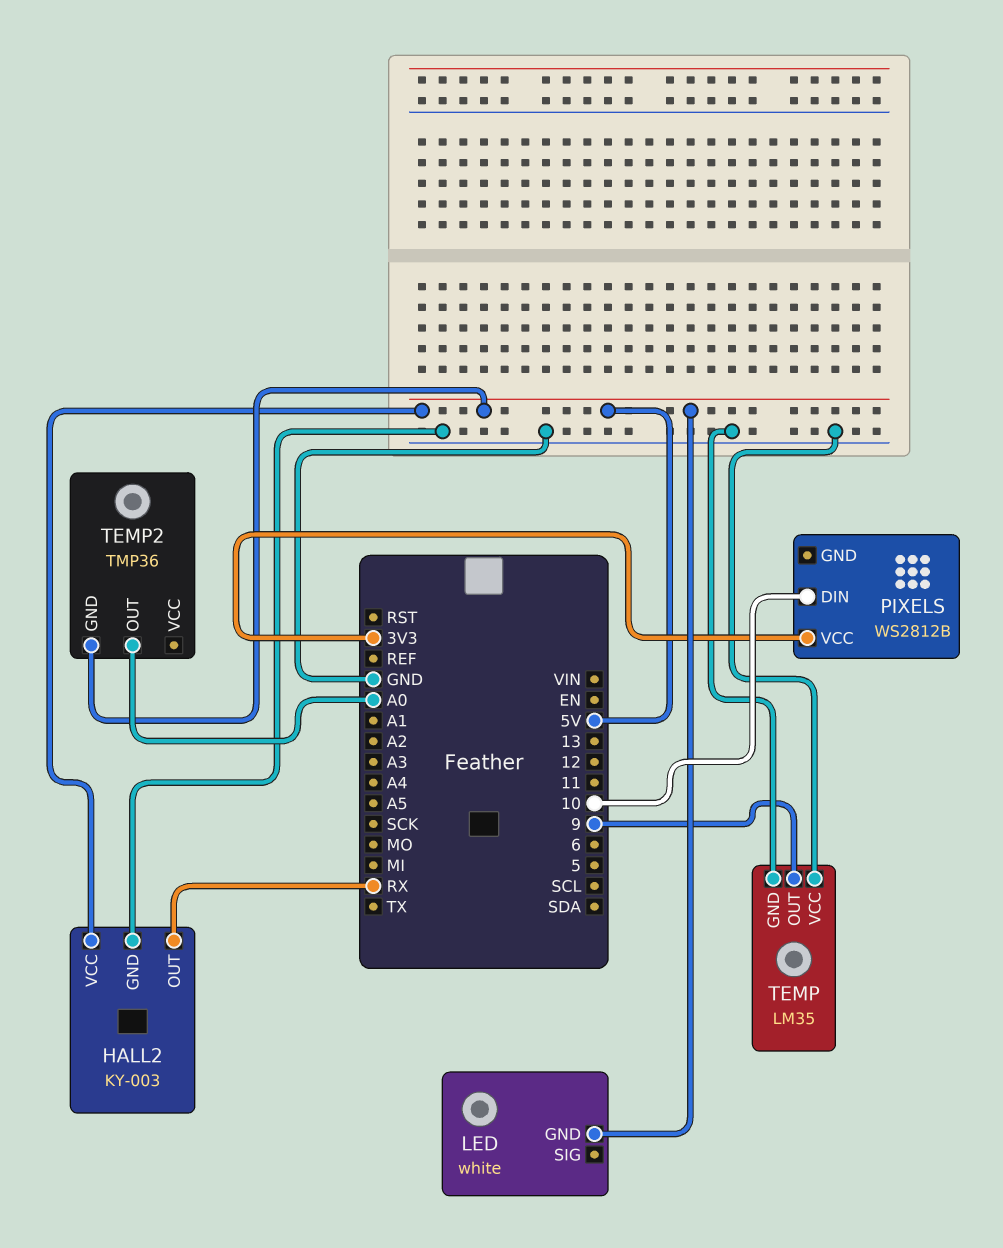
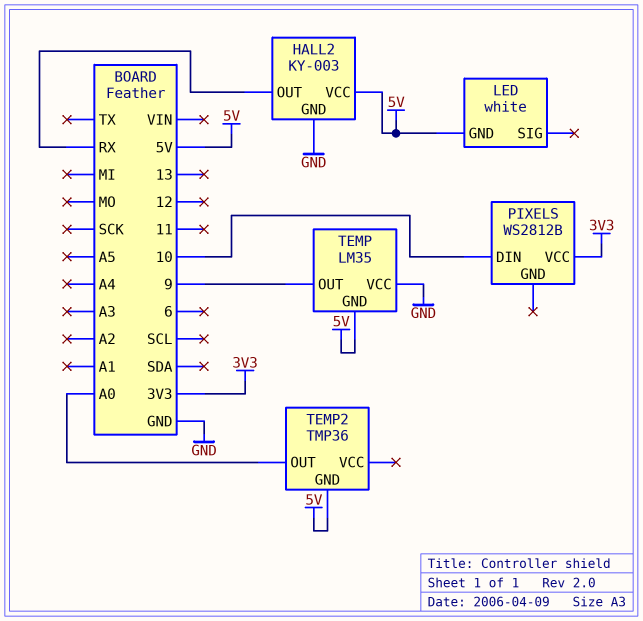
TEMP pin GND: GND -> 5V

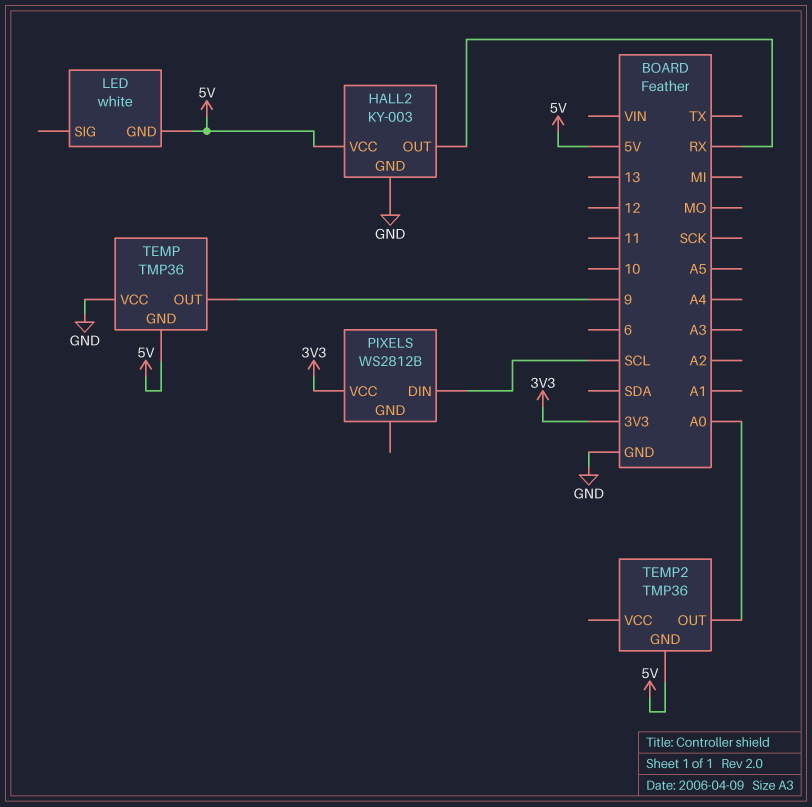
PIXELS pin DIN: 10 -> SCL
TEMP: LM35 -> TMP36

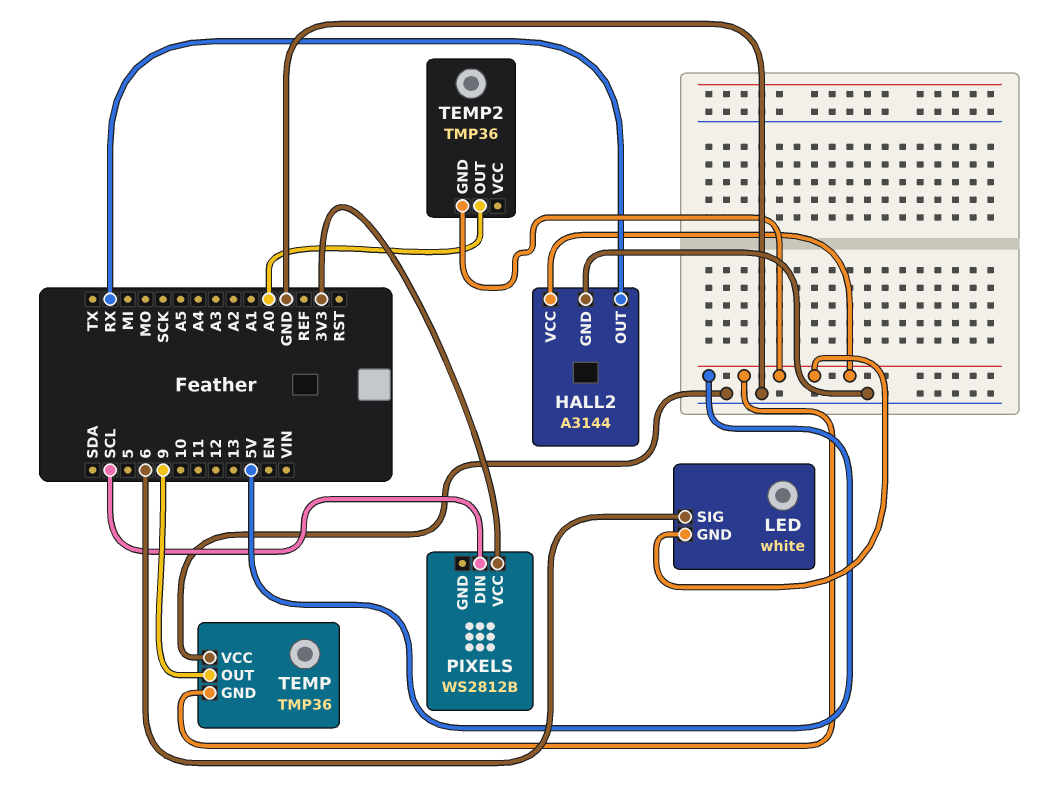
HALL2: KY-003 -> A3144
LED pin SIG: none -> 6

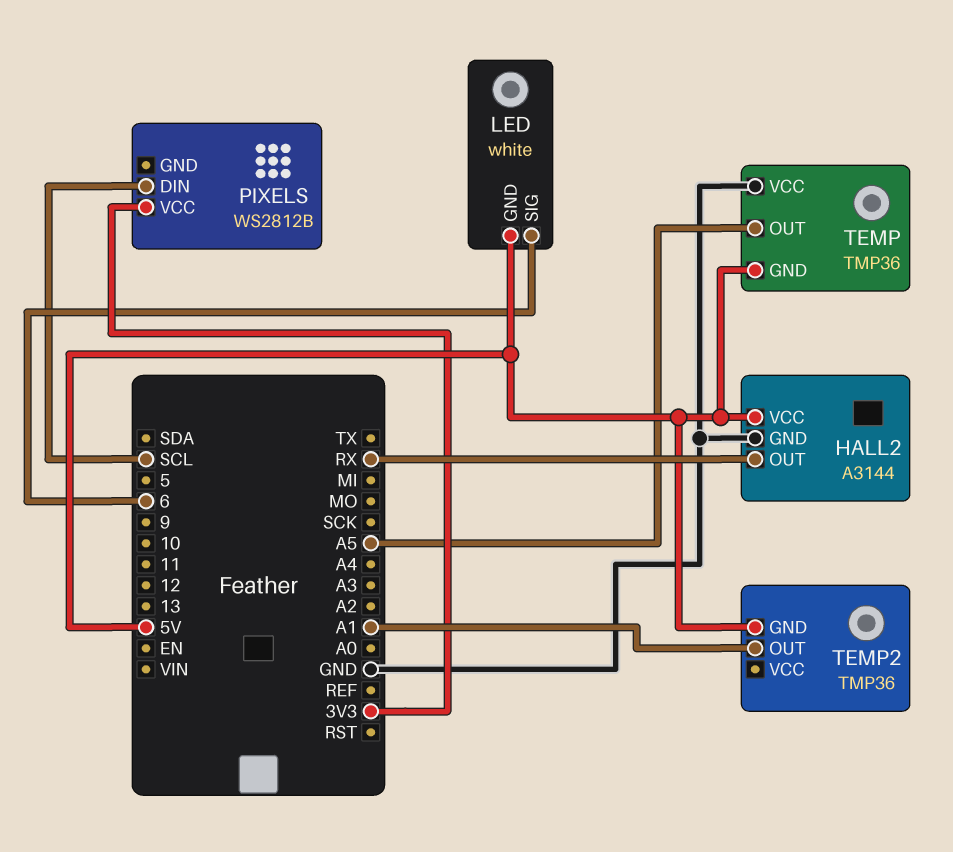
TEMP pin OUT: 9 -> A5
TEMP2 pin OUT: A0 -> A1

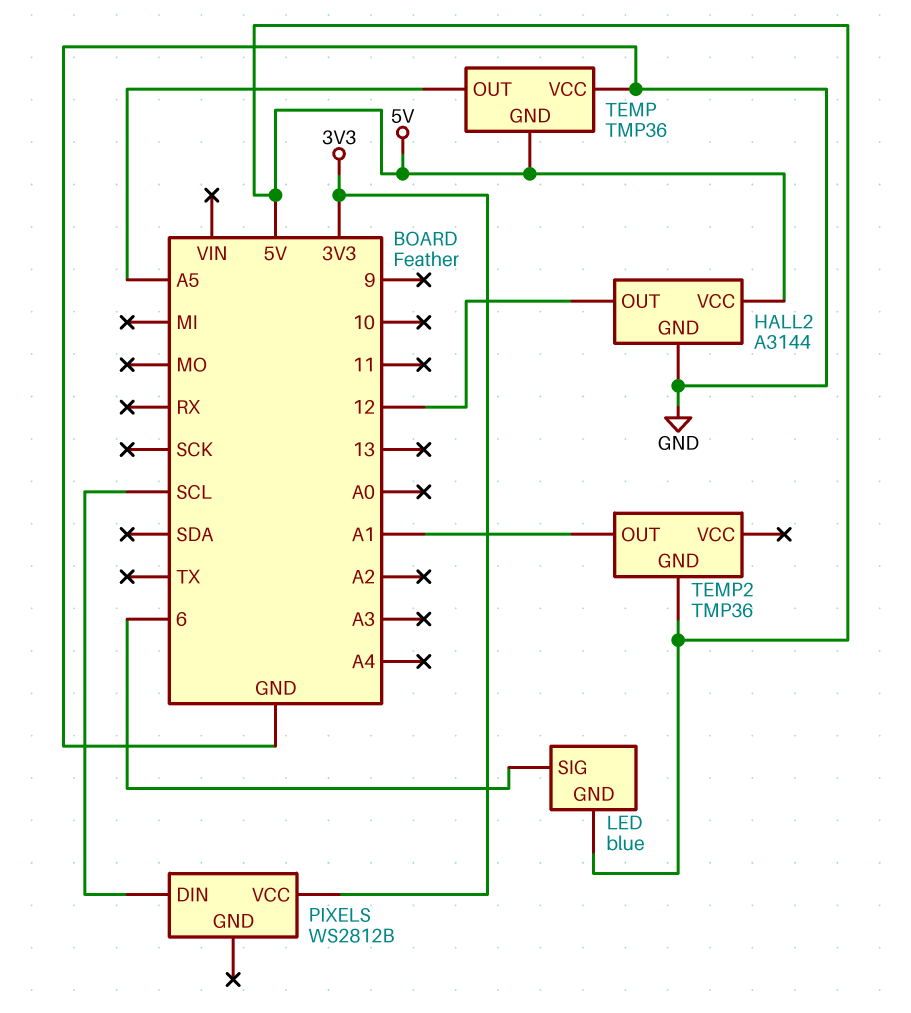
HALL2 pin OUT: RX -> 12
LED: white -> blue

